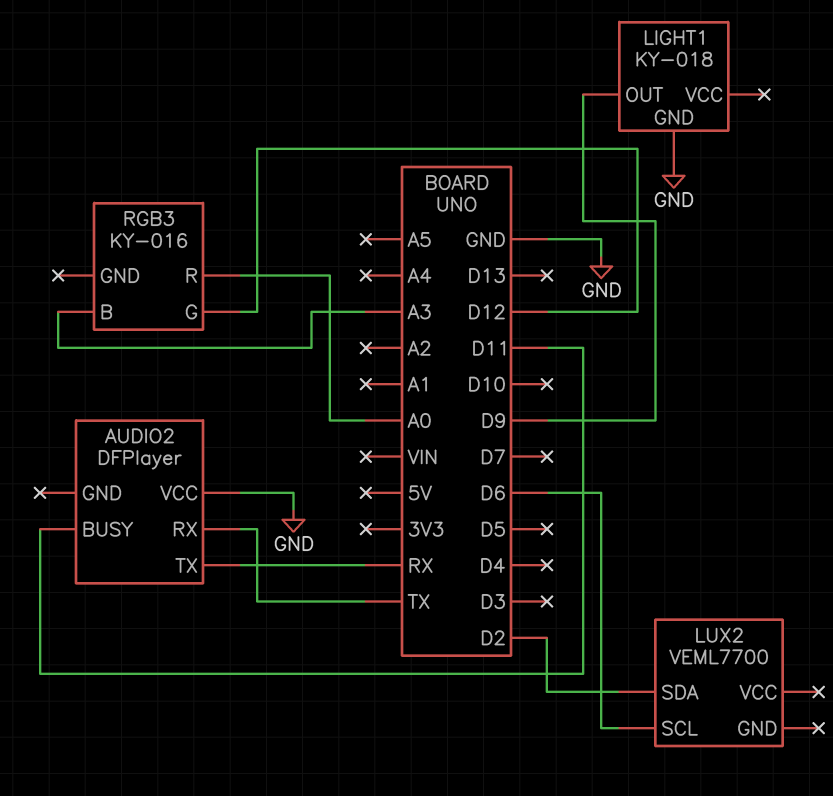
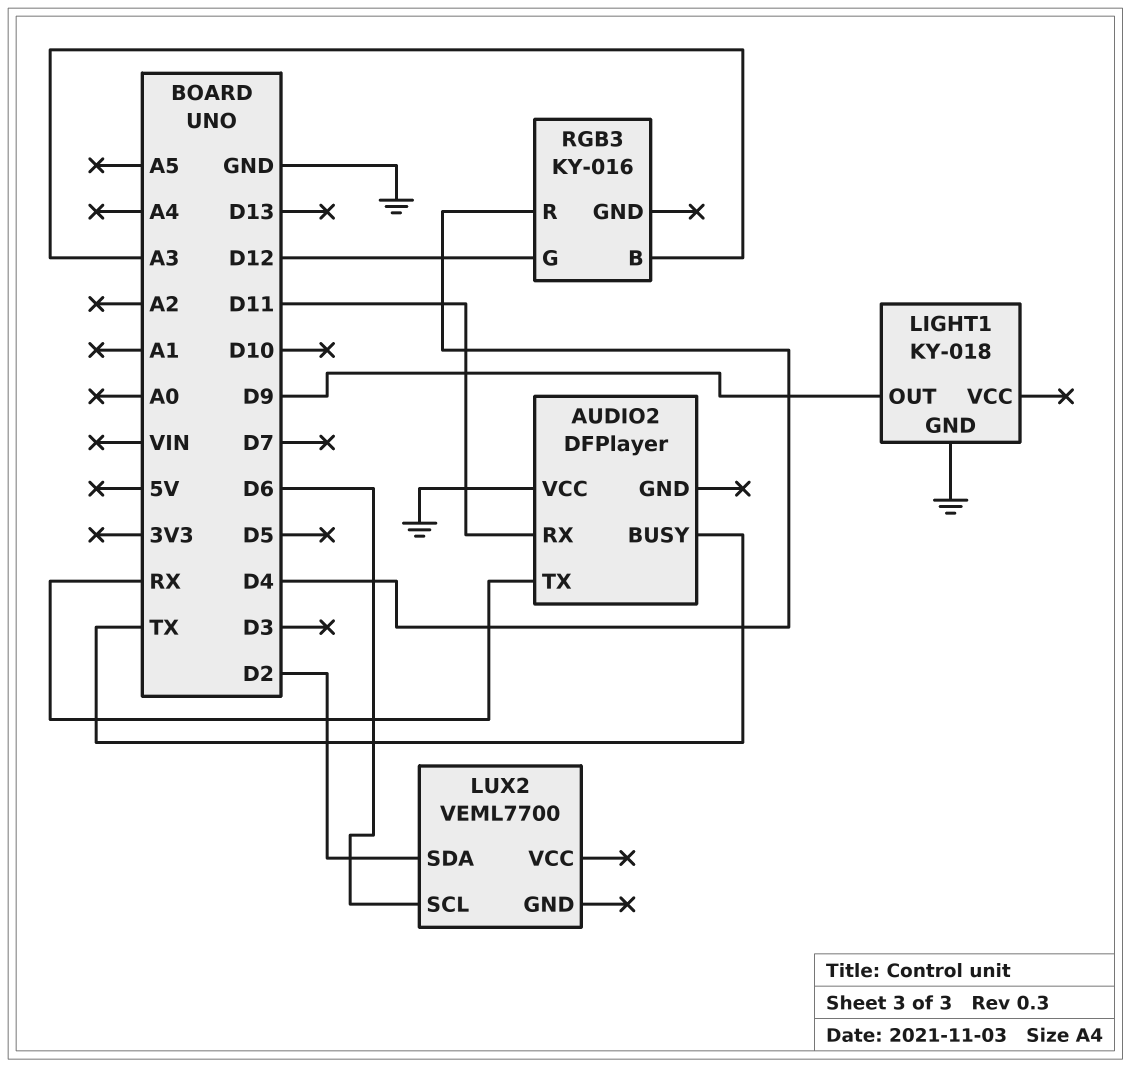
AUDIO2 pin BUSY: D11 -> TX
AUDIO2 pin RX: TX -> D11
RGB3 pin R: A0 -> D4

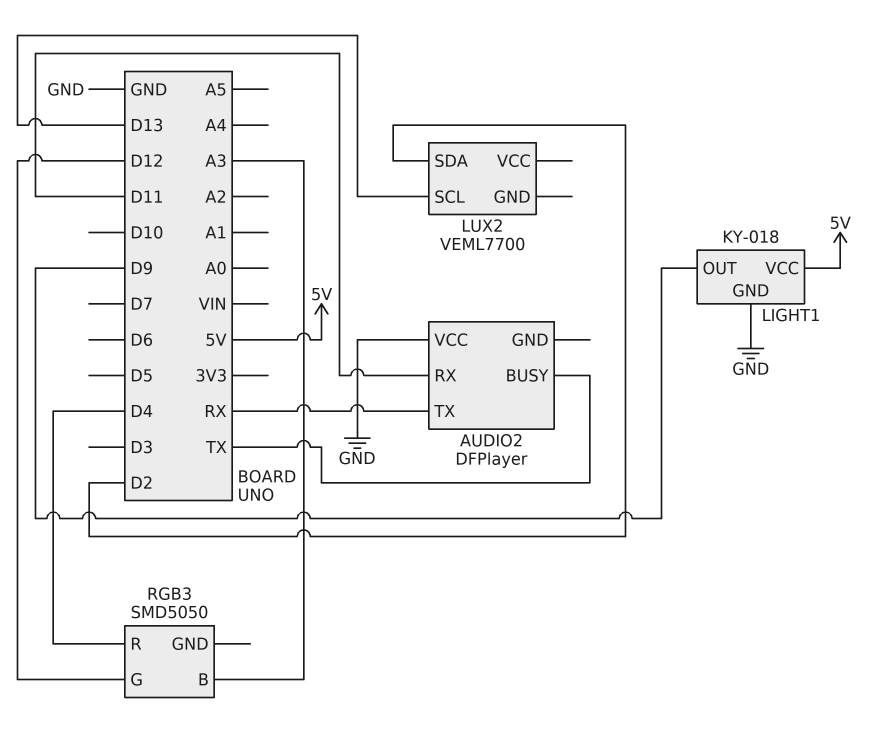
LIGHT1 pin VCC: none -> 5V
LUX2 pin SCL: D6 -> D13
RGB3: KY-016 -> SMD5050

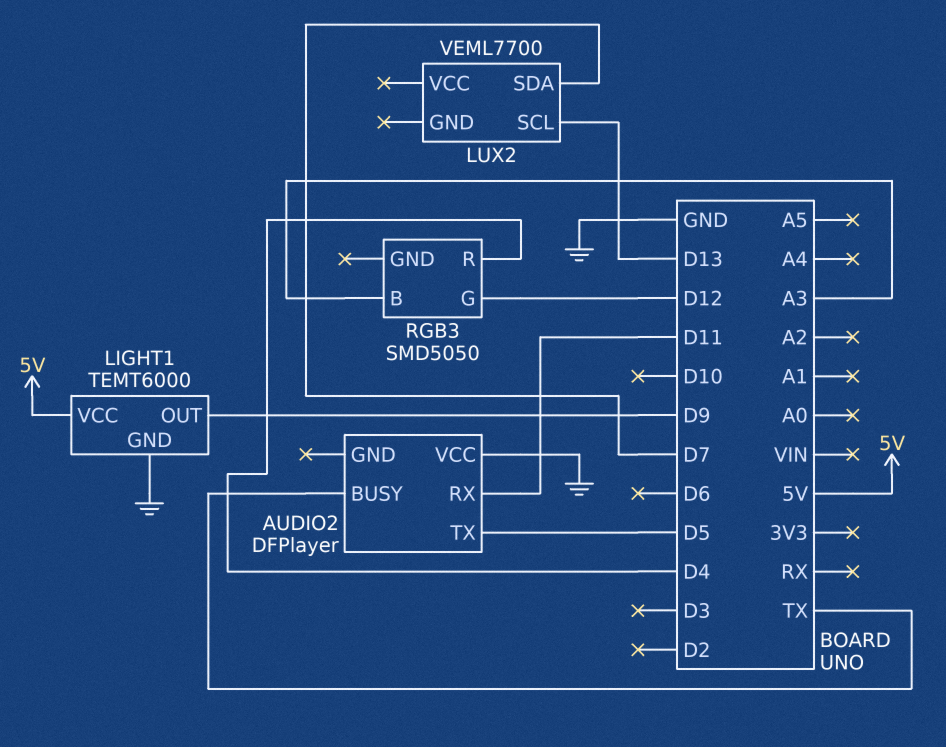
AUDIO2 pin TX: RX -> D5
LIGHT1: KY-018 -> TEMT6000
LUX2 pin SDA: D2 -> D7

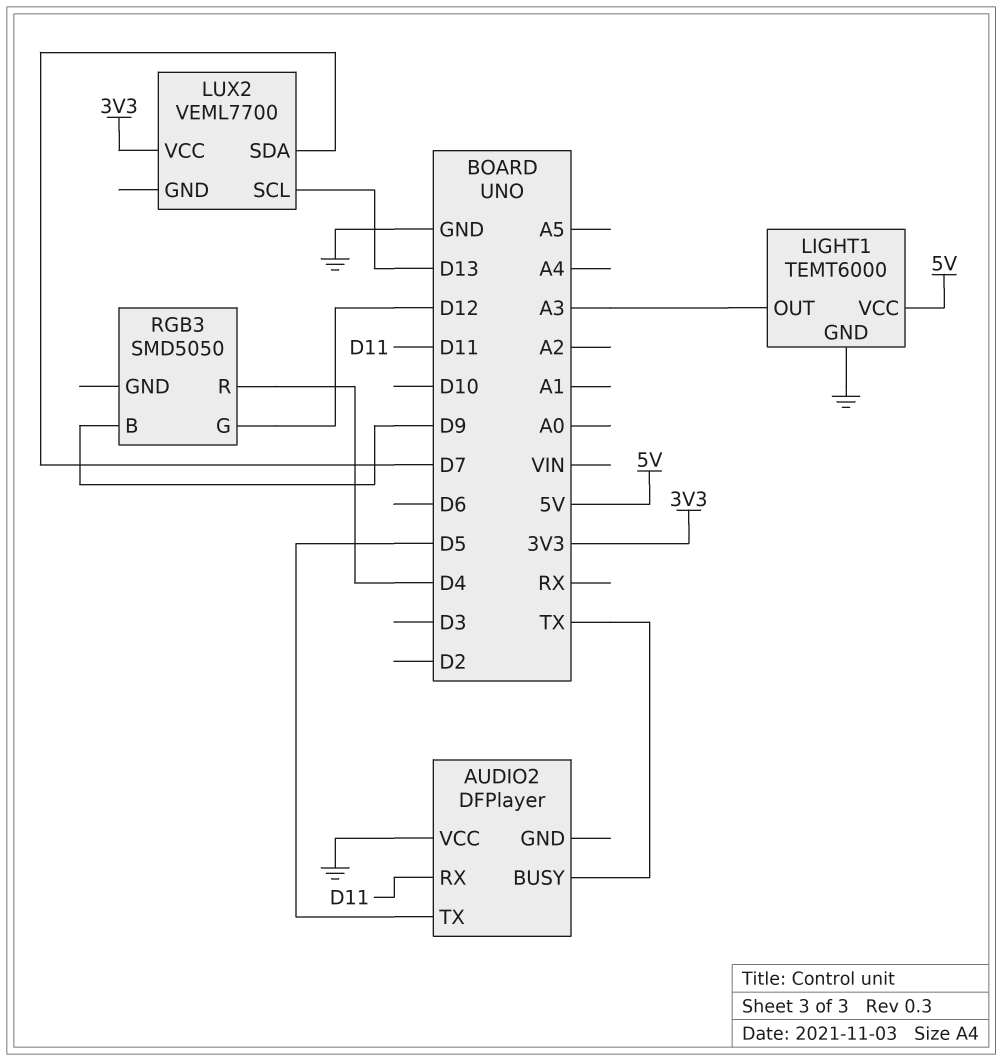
LIGHT1 pin OUT: D9 -> A3
LUX2 pin VCC: none -> 3V3
RGB3 pin B: A3 -> D9

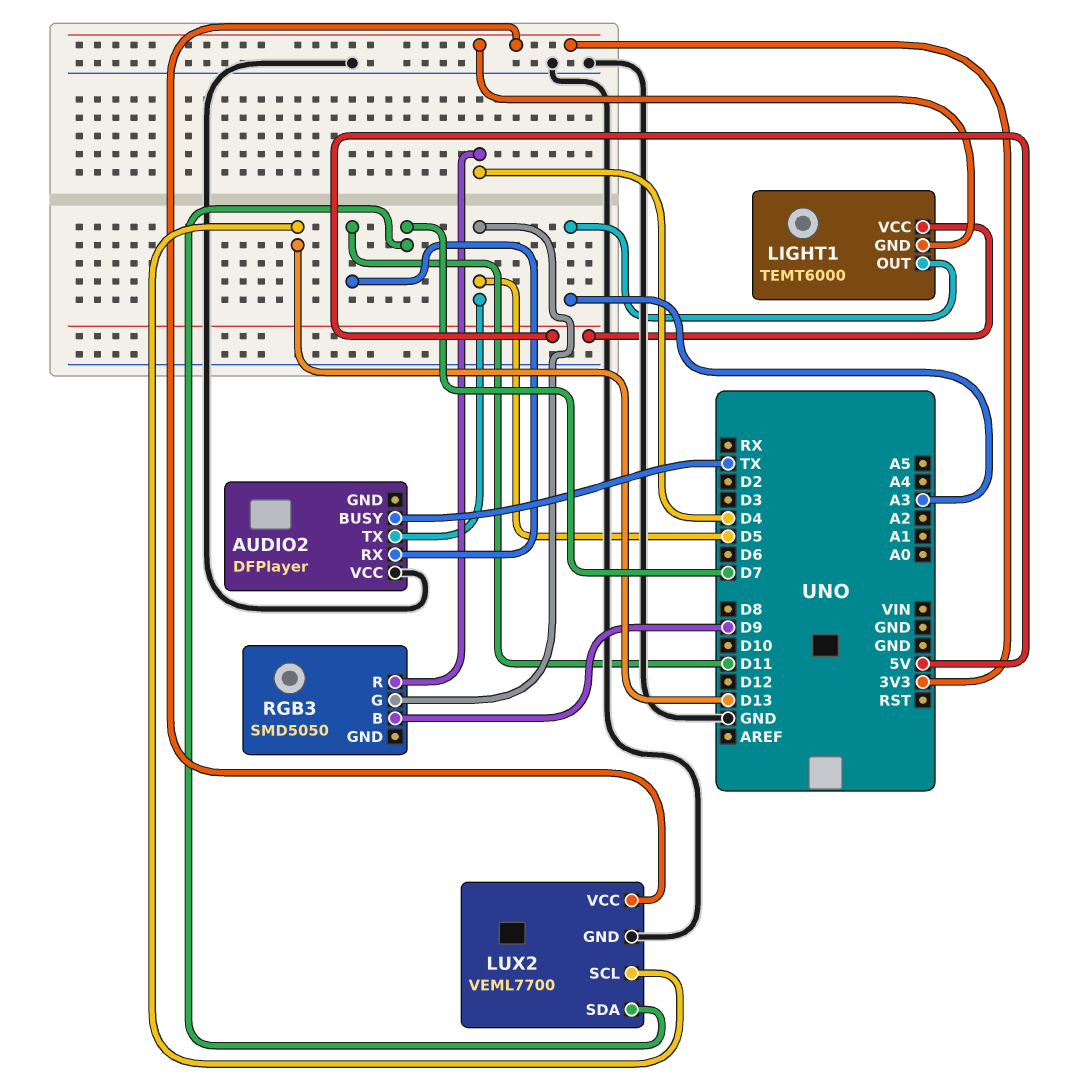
LIGHT1 pin GND: GND -> 3V3
LUX2 pin GND: none -> GND
RGB3 pin G: D12 -> D5

